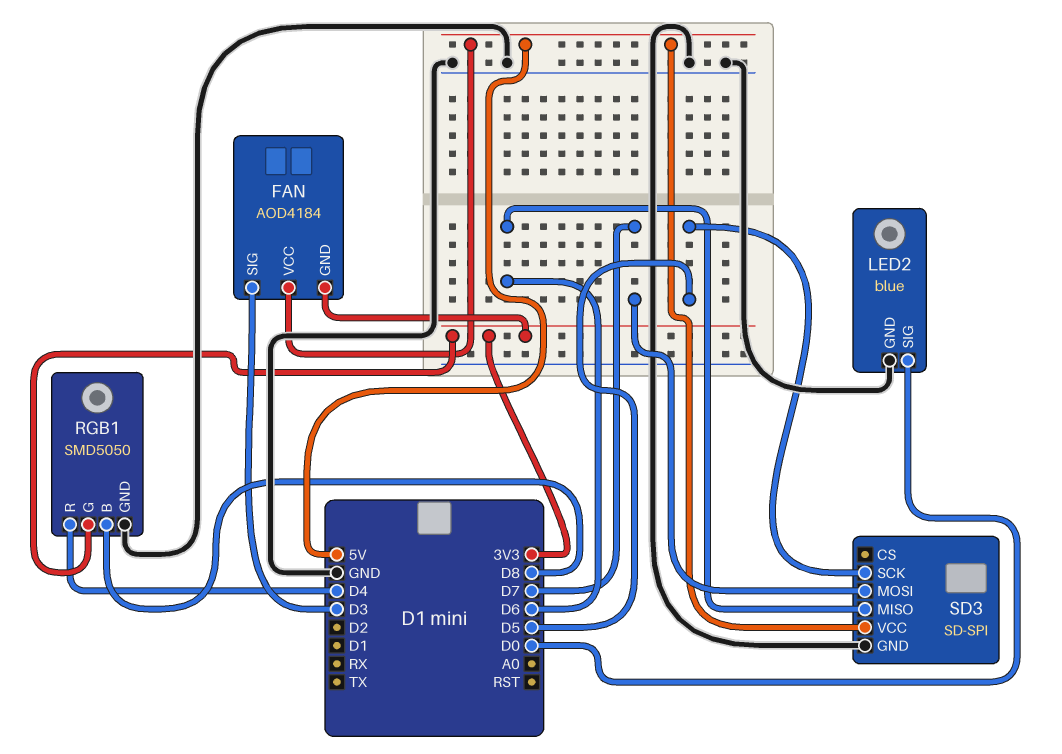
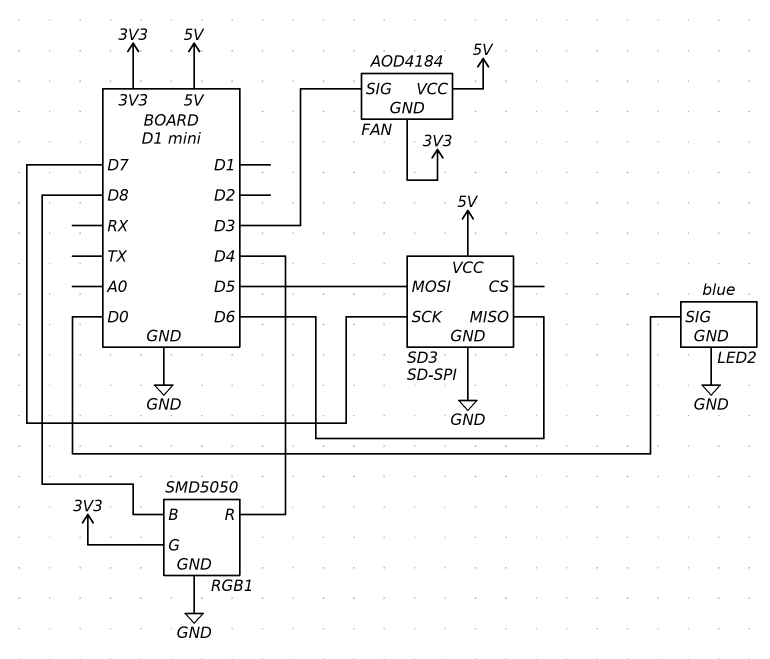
SD3 pin MOSI: D7 -> D5
SD3 pin SCK: D5 -> D7

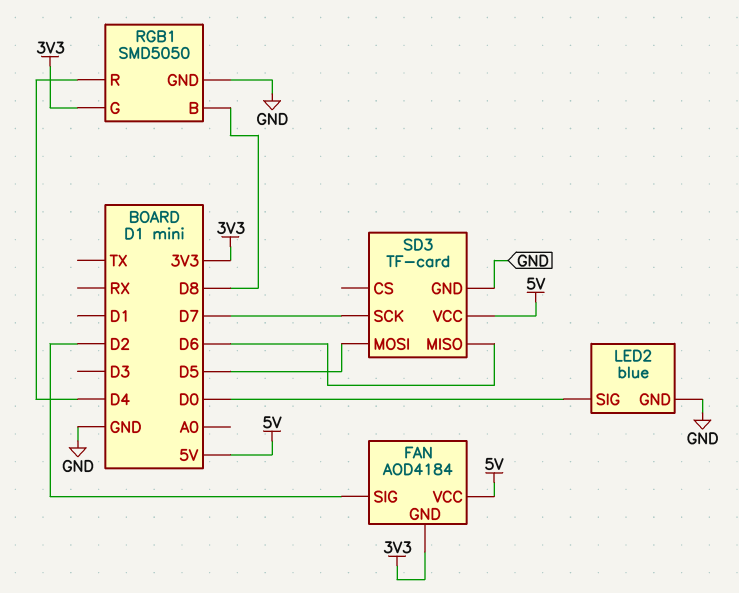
FAN pin SIG: D3 -> D2
SD3: SD-SPI -> TF-card

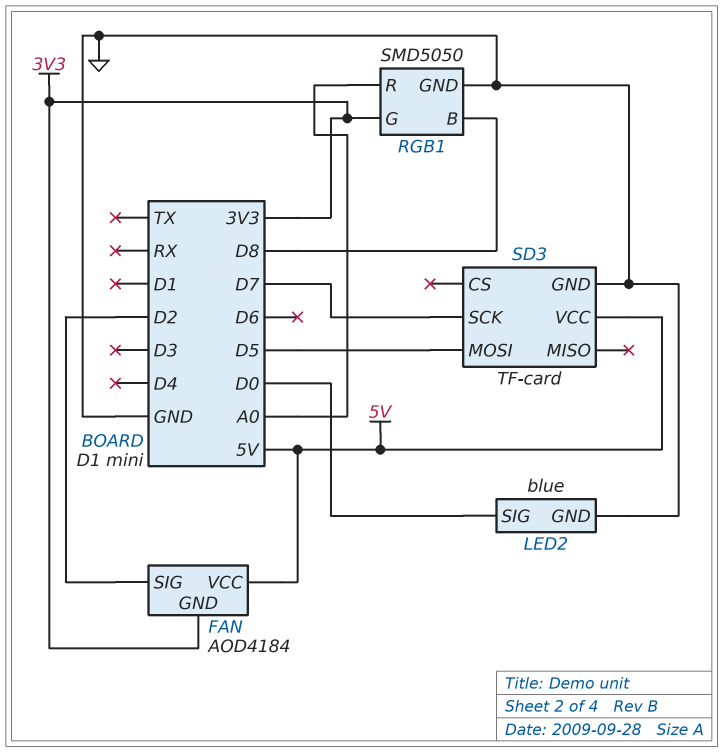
RGB1 pin R: D4 -> A0
SD3 pin MISO: D6 -> none

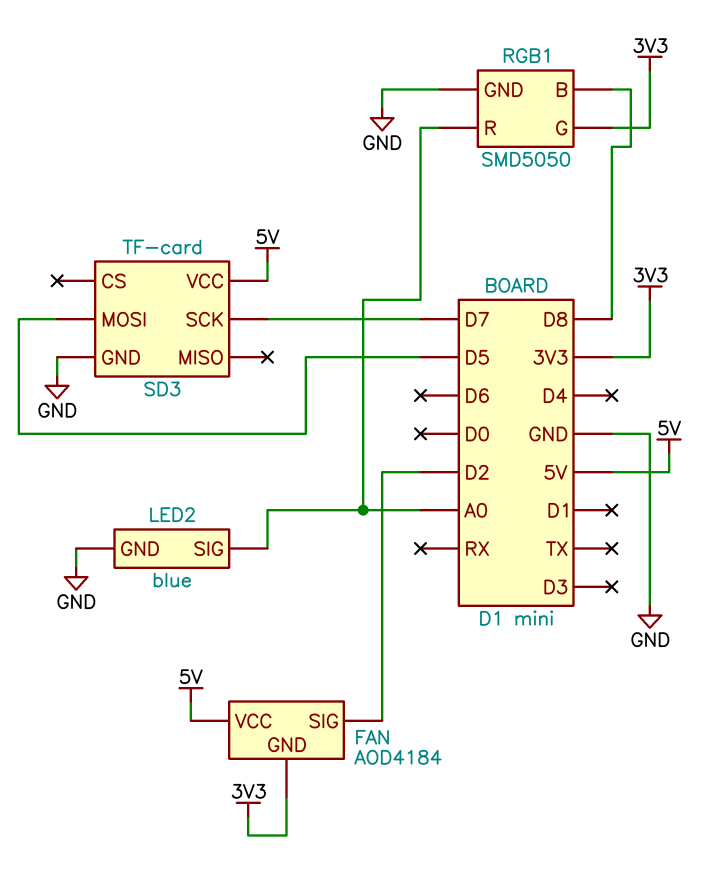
LED2 pin SIG: D0 -> A0

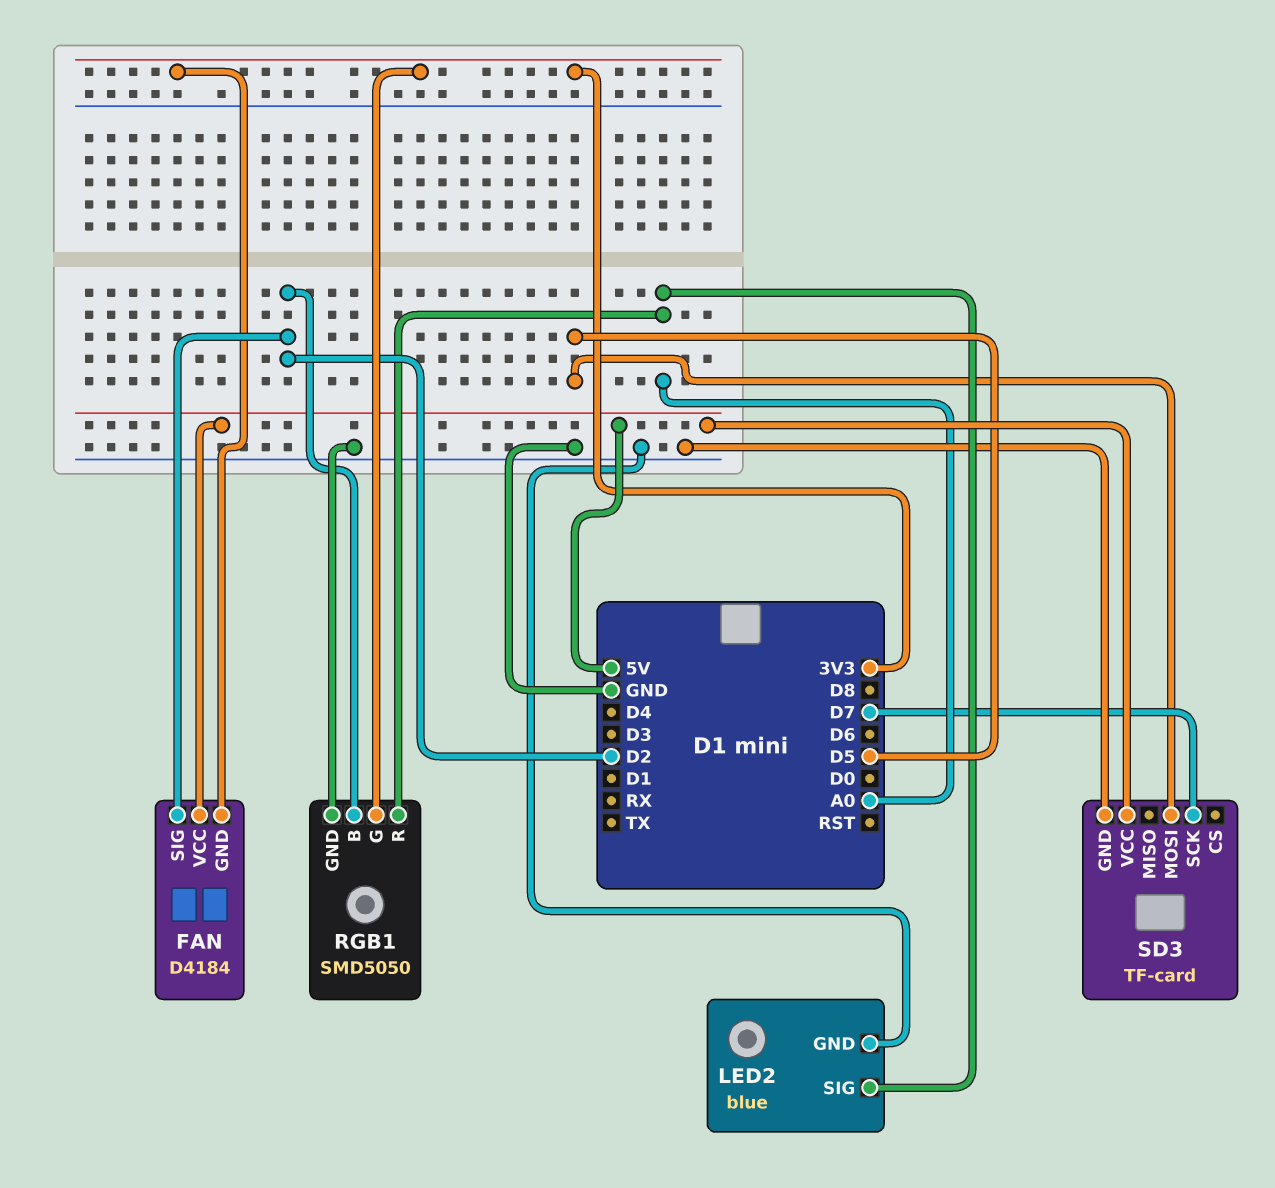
FAN: AOD4184 -> D4184
RGB1 pin B: D8 -> D2

